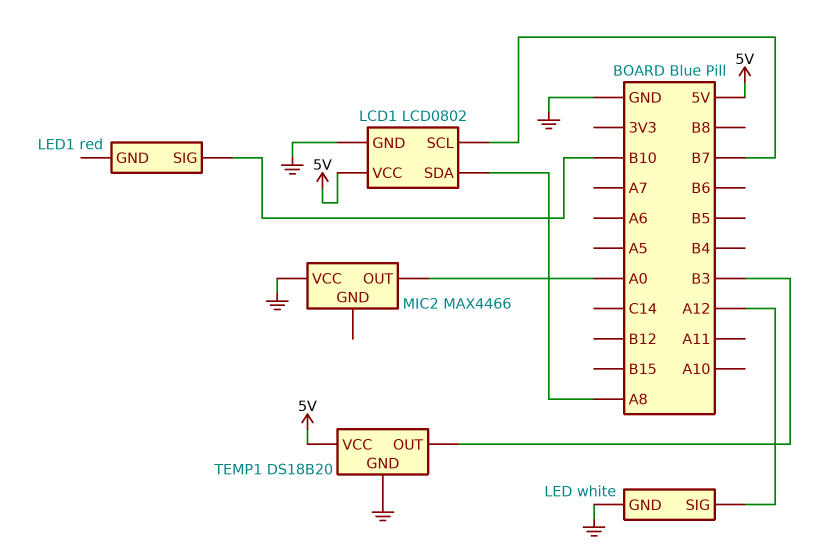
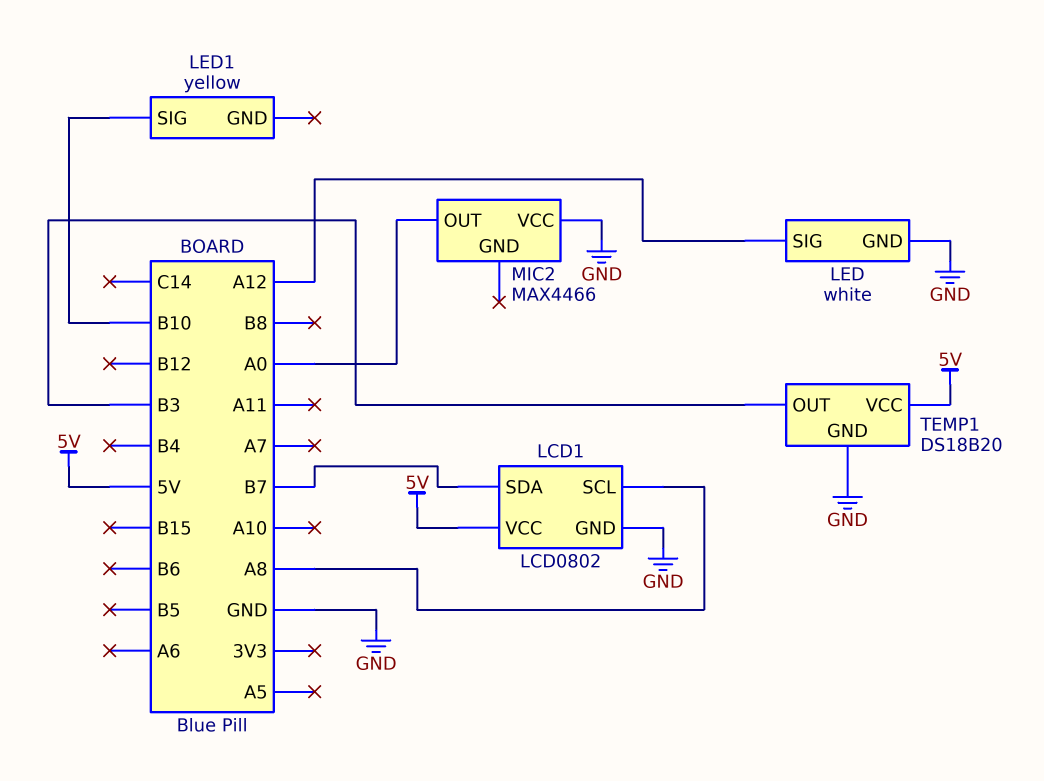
LCD1 pin SCL: B7 -> A8
LCD1 pin SDA: A8 -> B7
LED1: red -> yellow

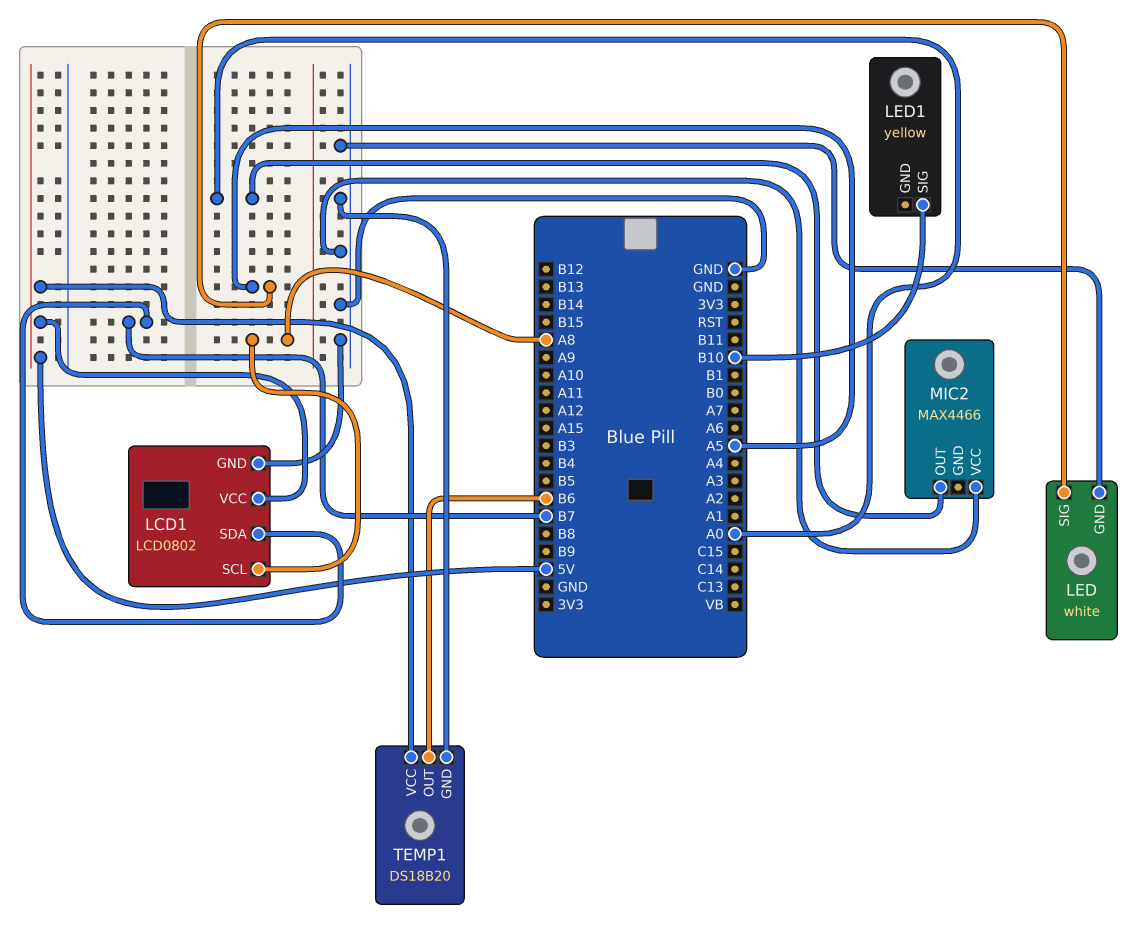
LED pin SIG: A12 -> A5
TEMP1 pin OUT: B3 -> B6

